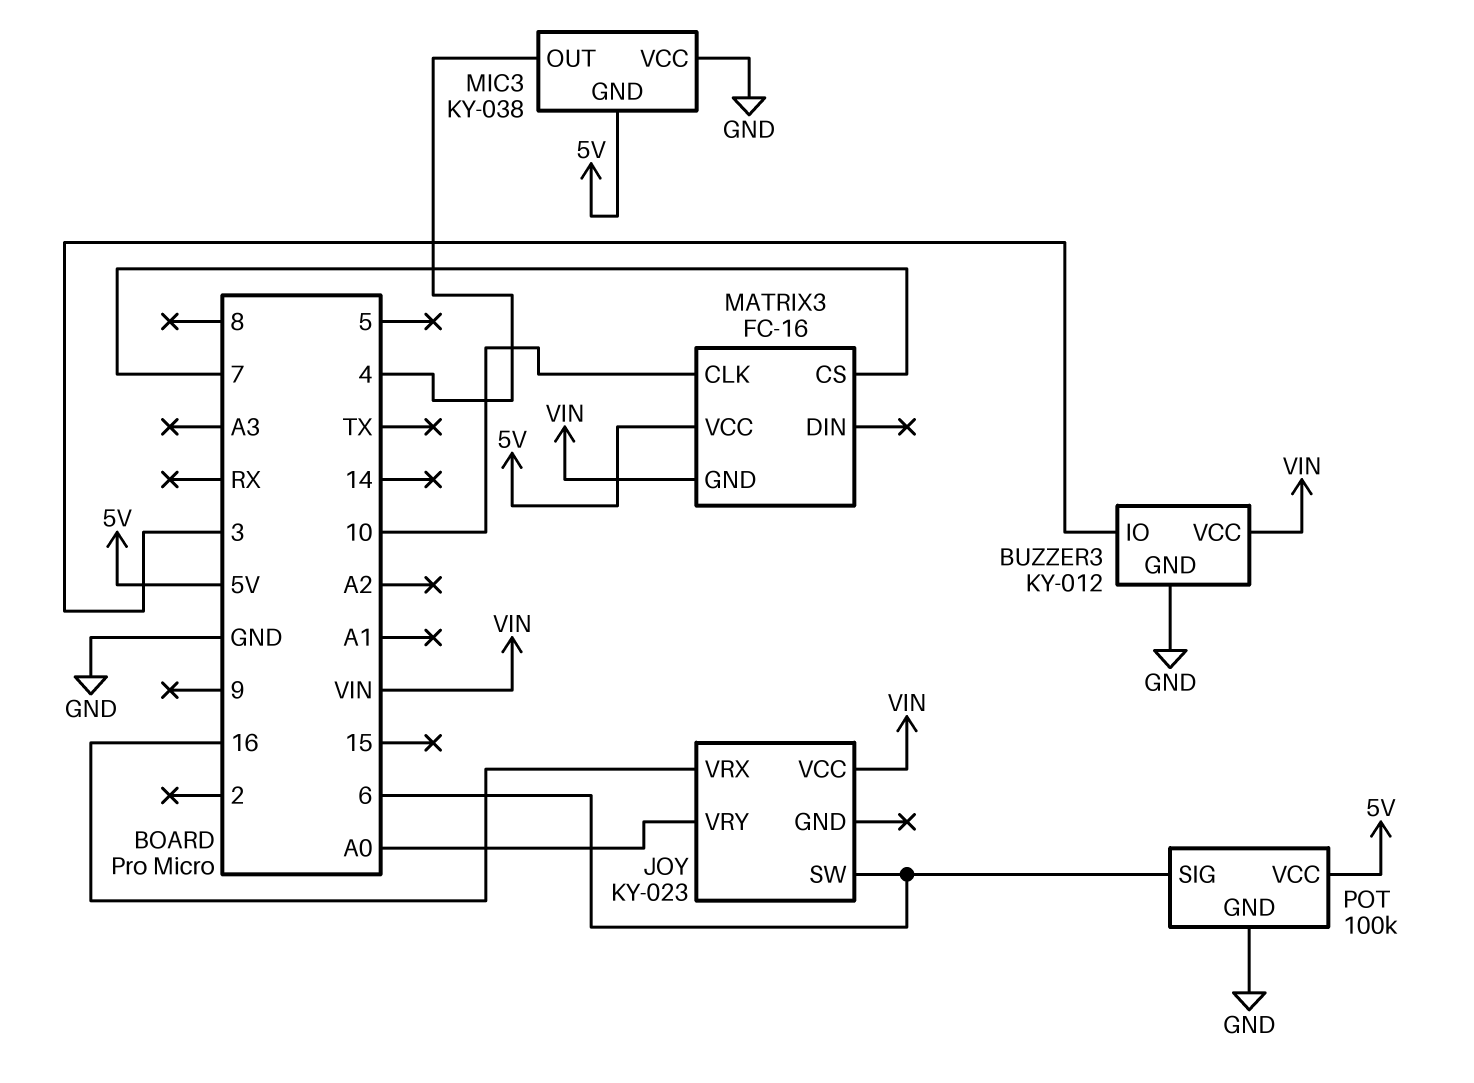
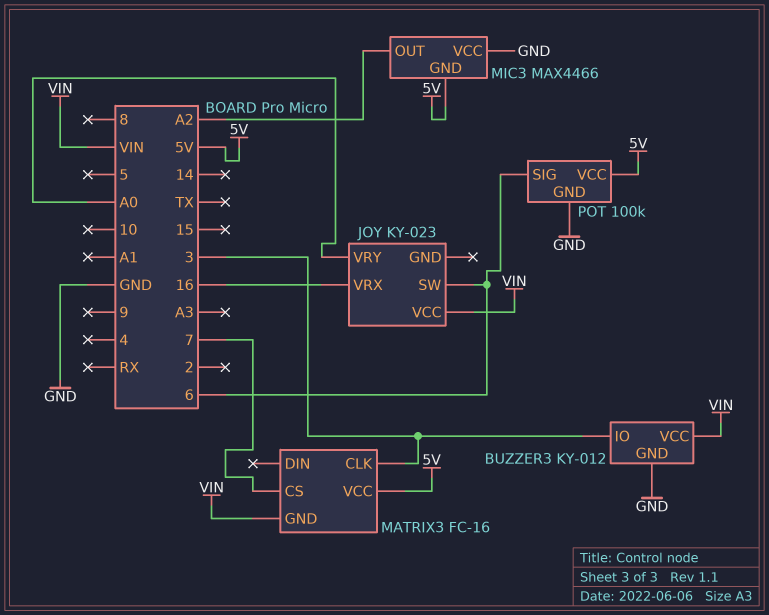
MATRIX3 pin CLK: 10 -> 3
MIC3: KY-038 -> MAX4466
MIC3 pin OUT: 4 -> A2

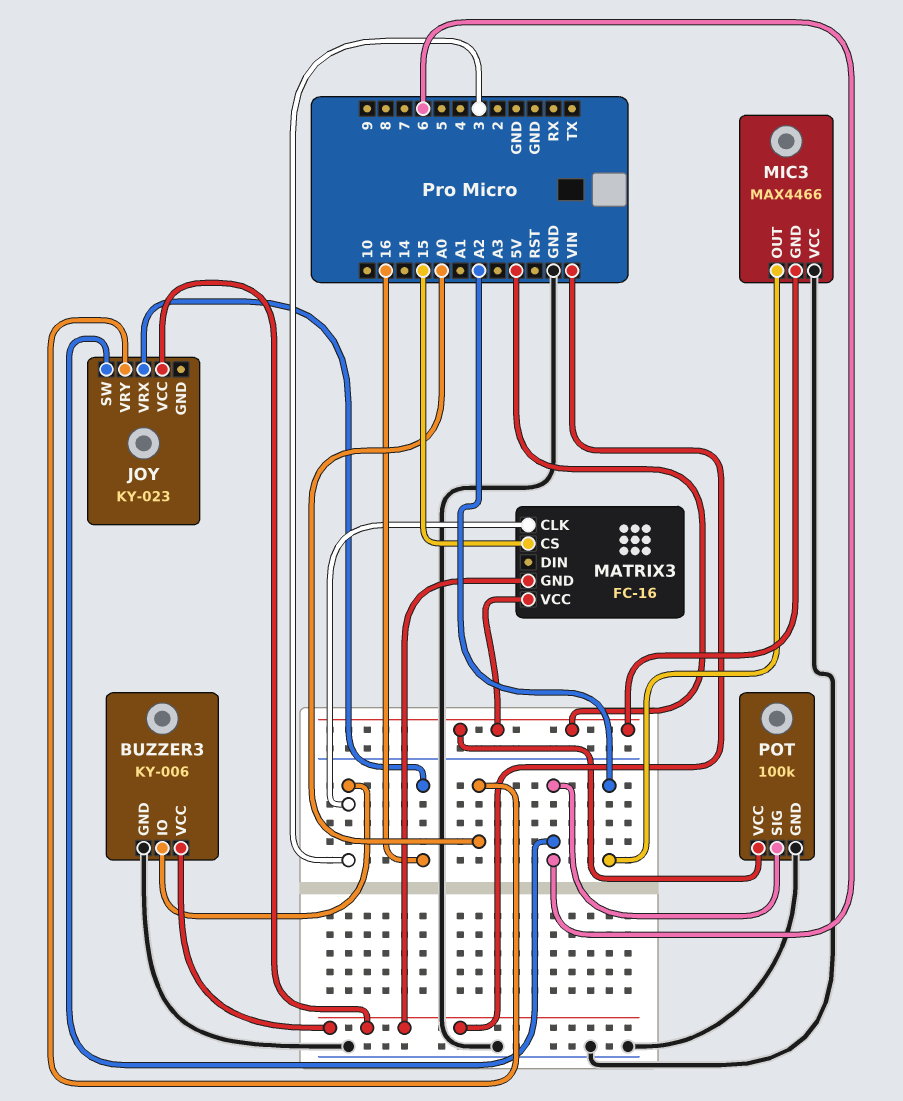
BUZZER3: KY-012 -> KY-006
MATRIX3 pin CS: 7 -> 15

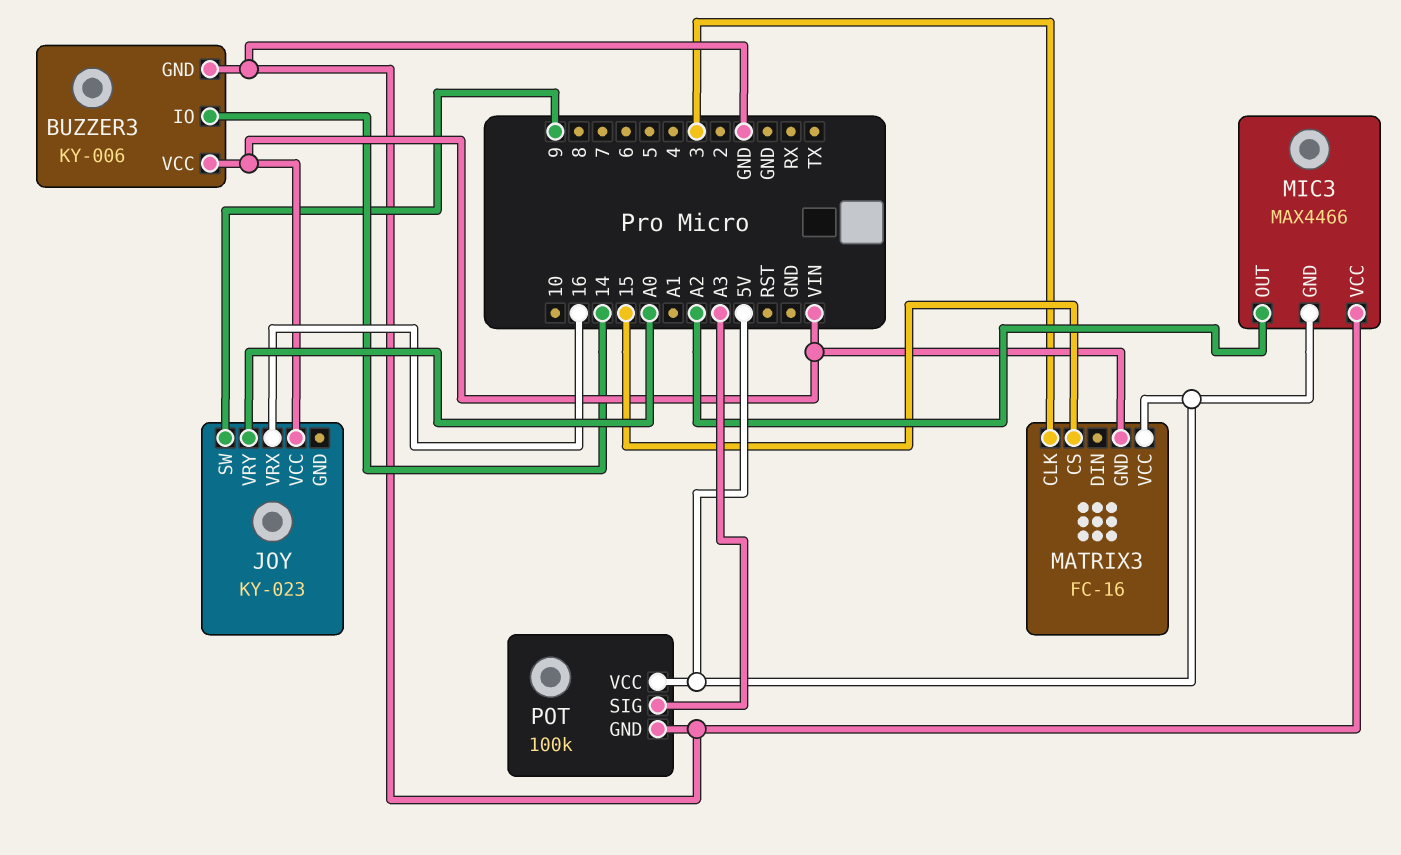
BUZZER3 pin IO: 3 -> 14
JOY pin SW: 6 -> 9
POT pin SIG: 6 -> A3

